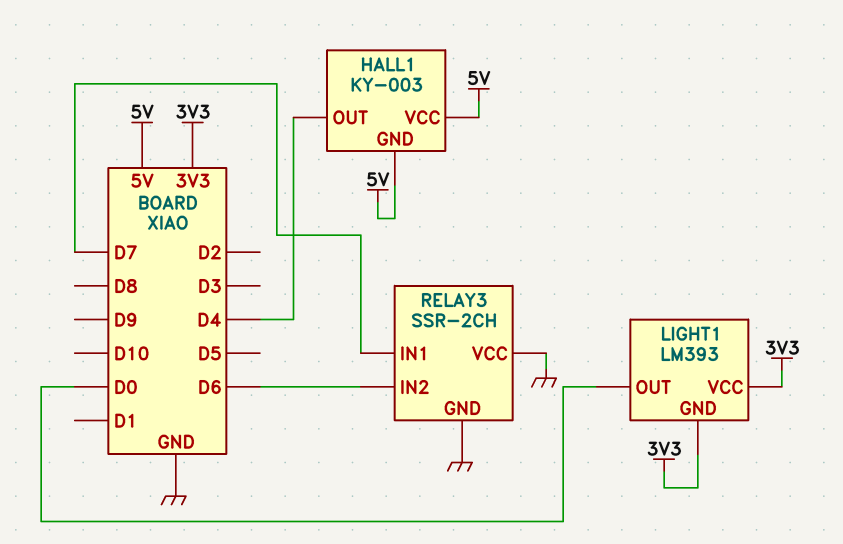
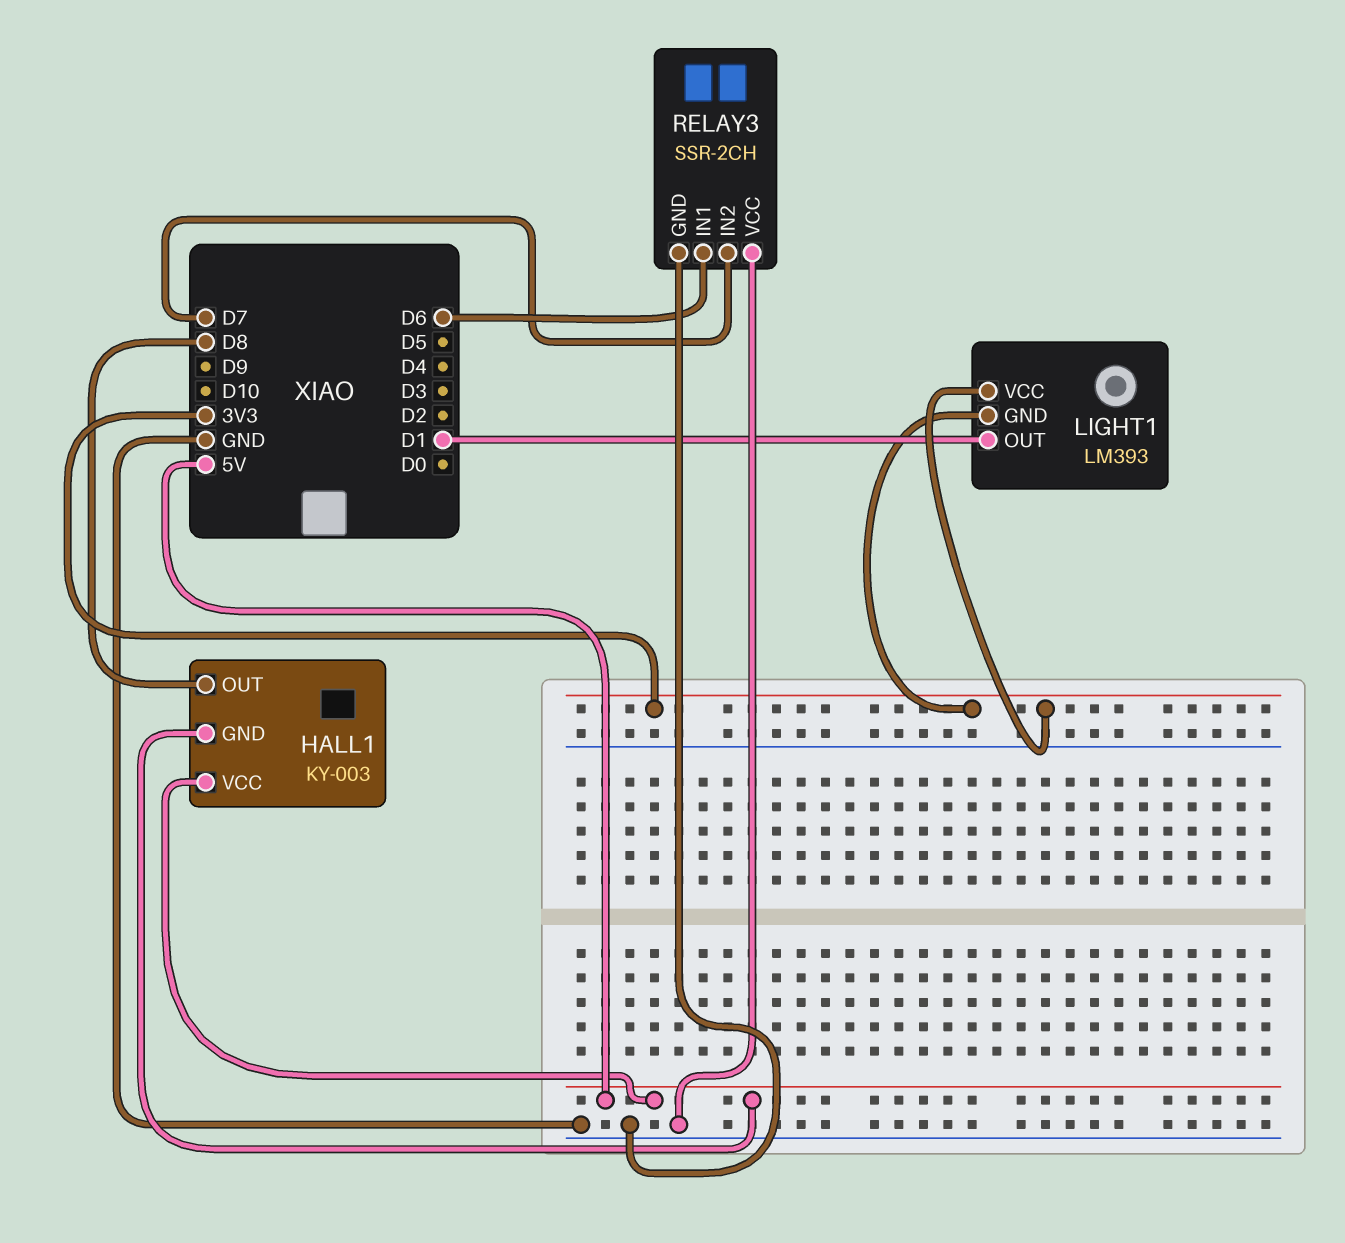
HALL1 pin OUT: D4 -> D8
LIGHT1 pin OUT: D0 -> D1
RELAY3 pin IN1: D7 -> D6
RELAY3 pin IN2: D6 -> D7

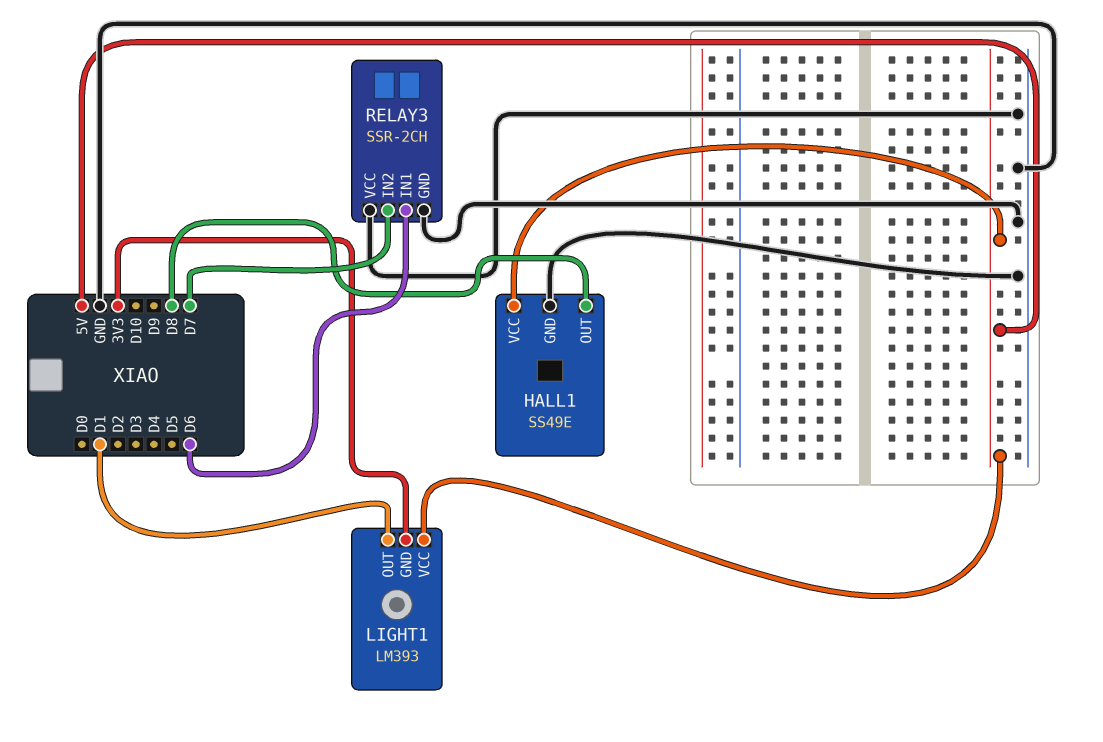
HALL1: KY-003 -> SS49E
HALL1 pin GND: 5V -> GND
LIGHT1 pin VCC: 3V3 -> 5V

